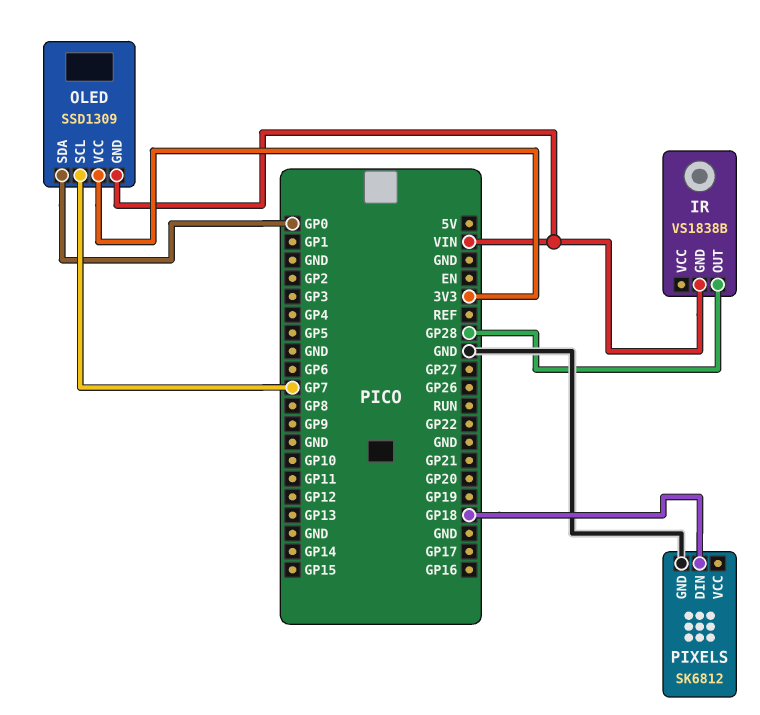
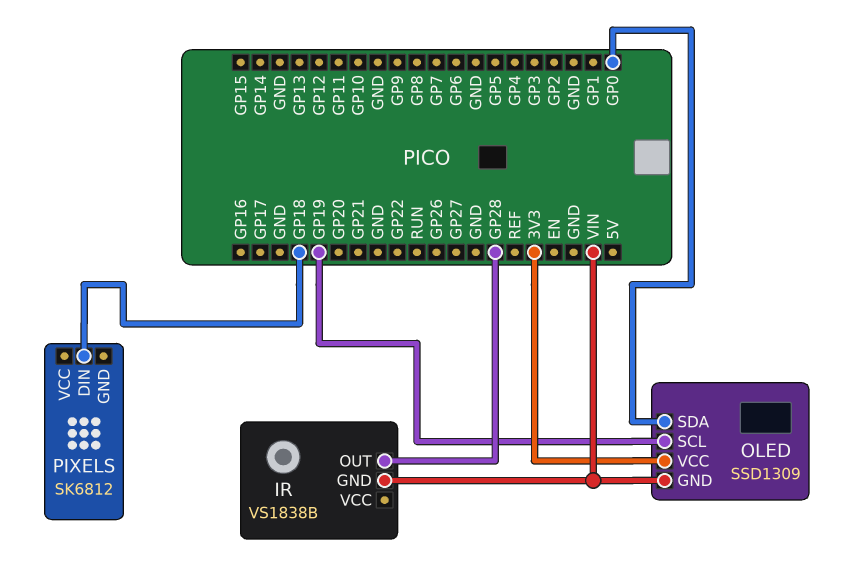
OLED pin SCL: GP7 -> GP19
PIXELS pin GND: GND -> none

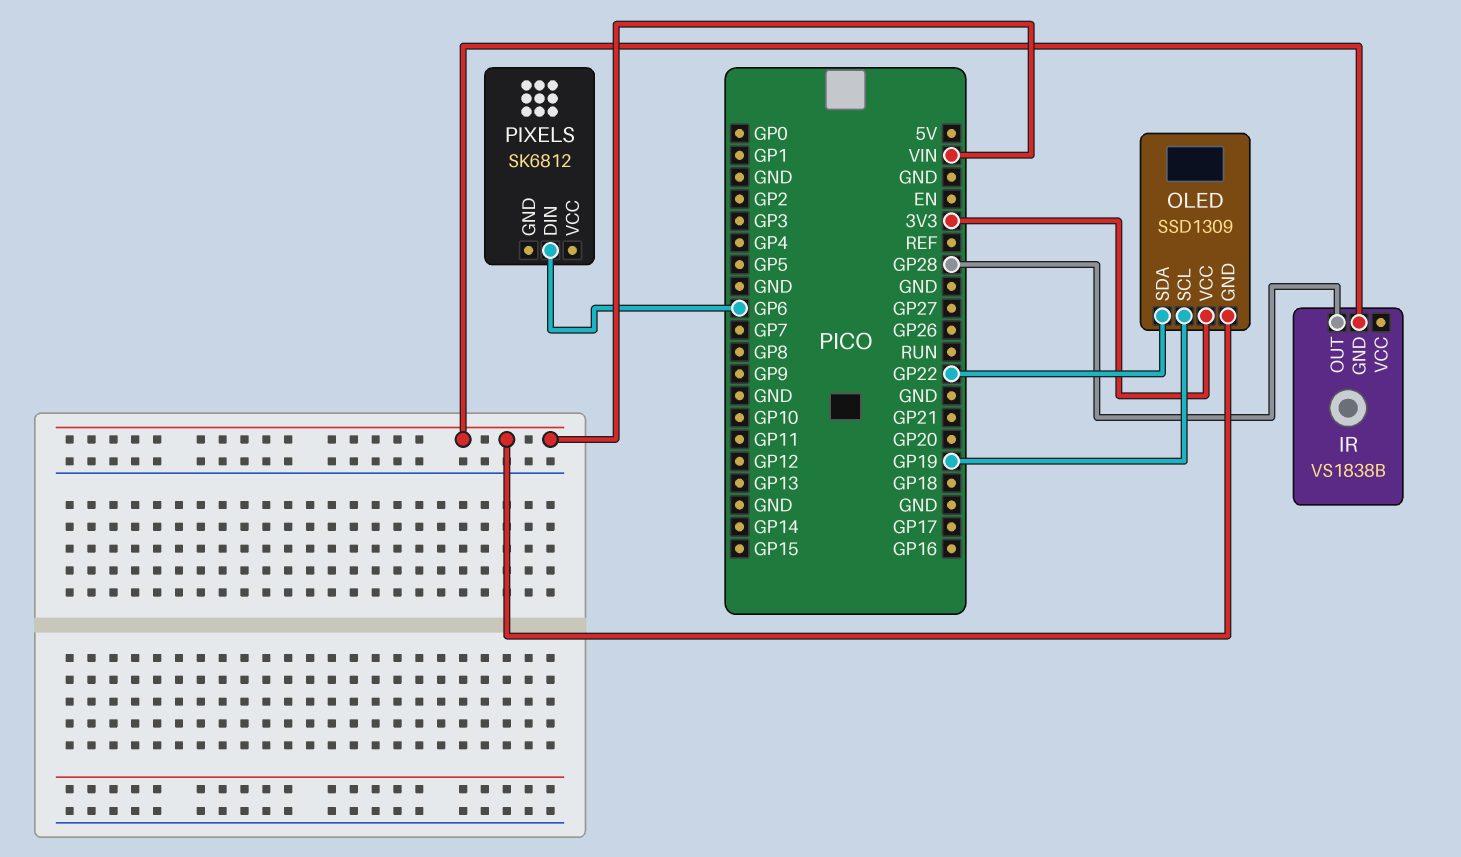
OLED pin SDA: GP0 -> GP22
PIXELS pin DIN: GP18 -> GP6

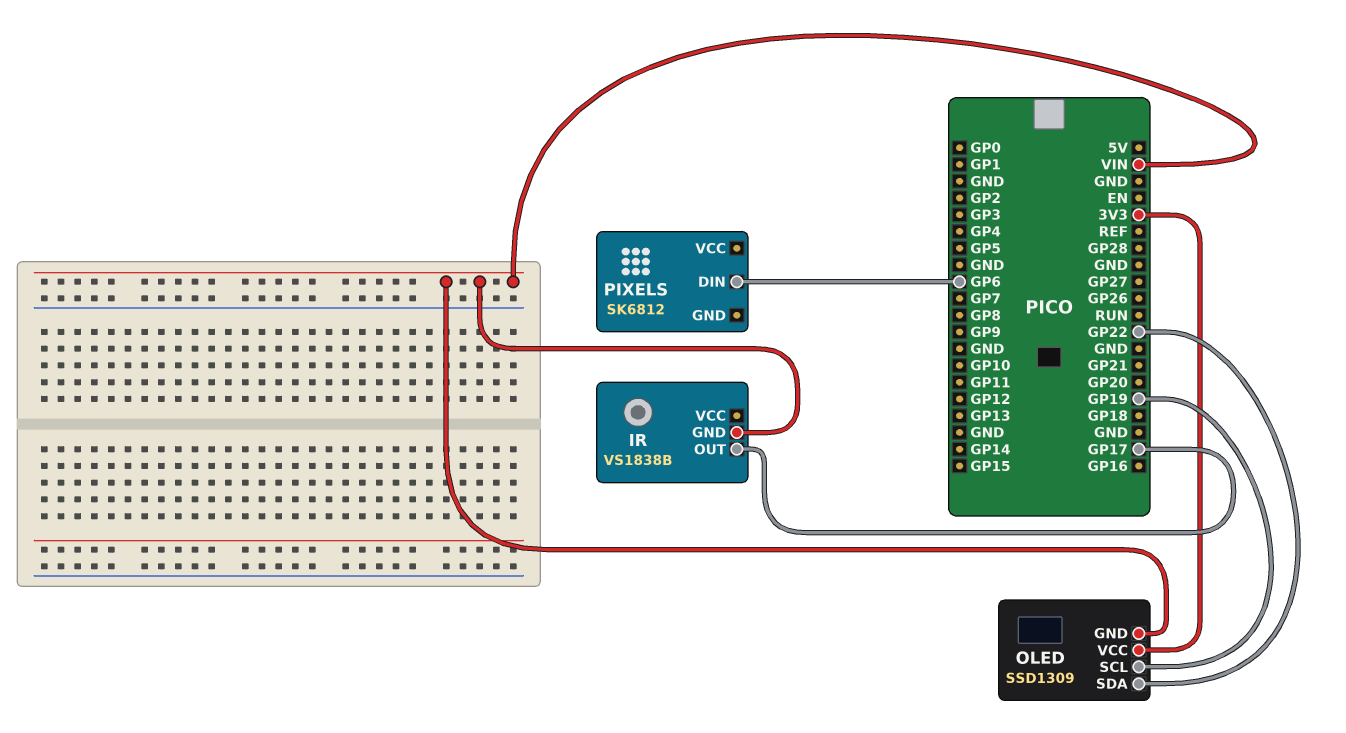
IR pin OUT: GP28 -> GP17

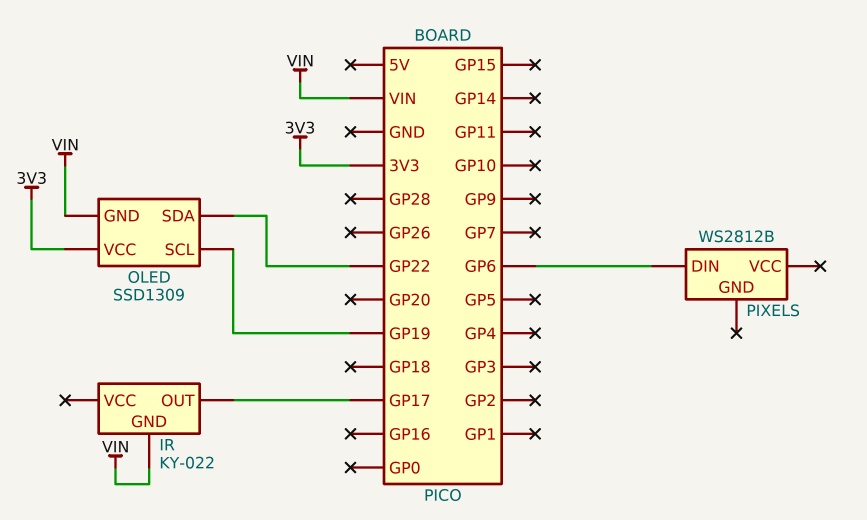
IR: VS1838B -> KY-022
PIXELS: SK6812 -> WS2812B

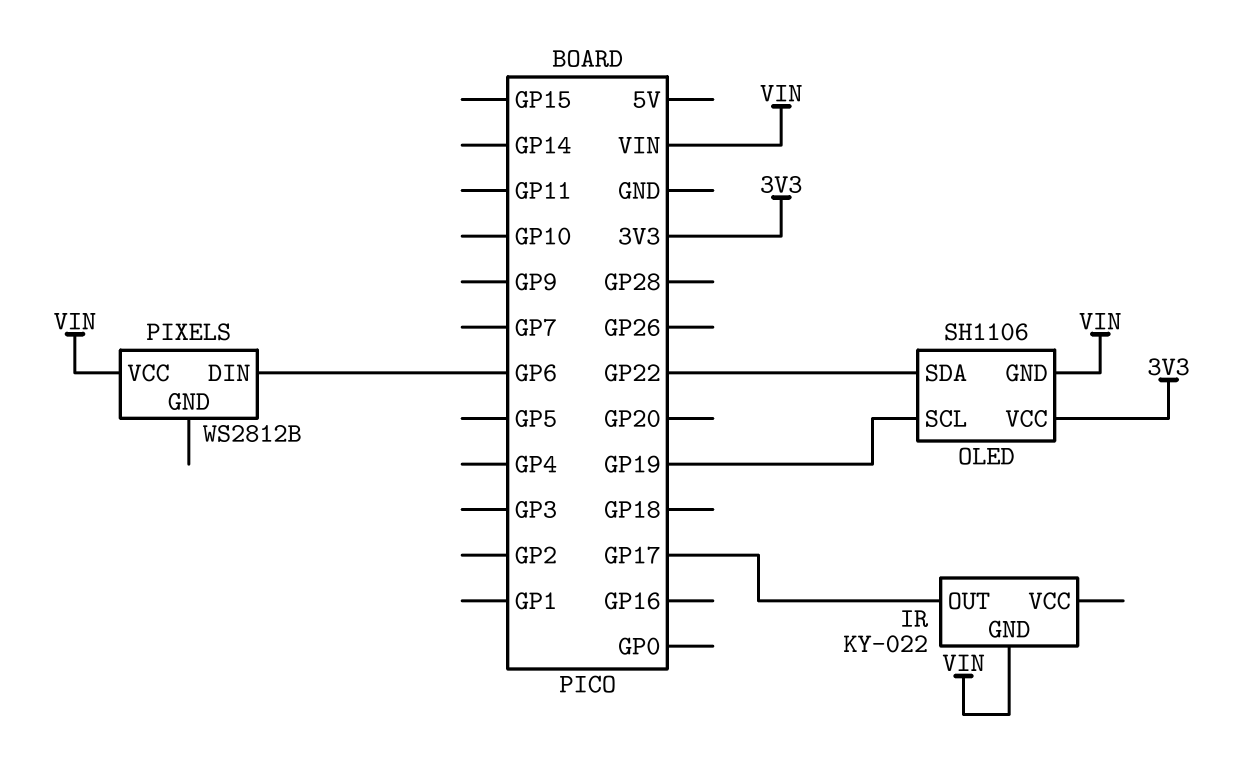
OLED: SSD1309 -> SH1106
PIXELS pin VCC: none -> VIN

